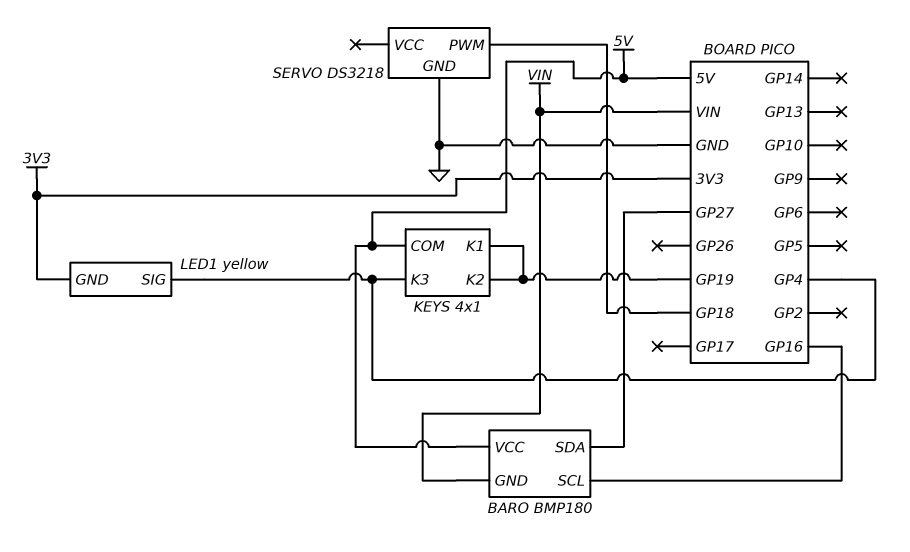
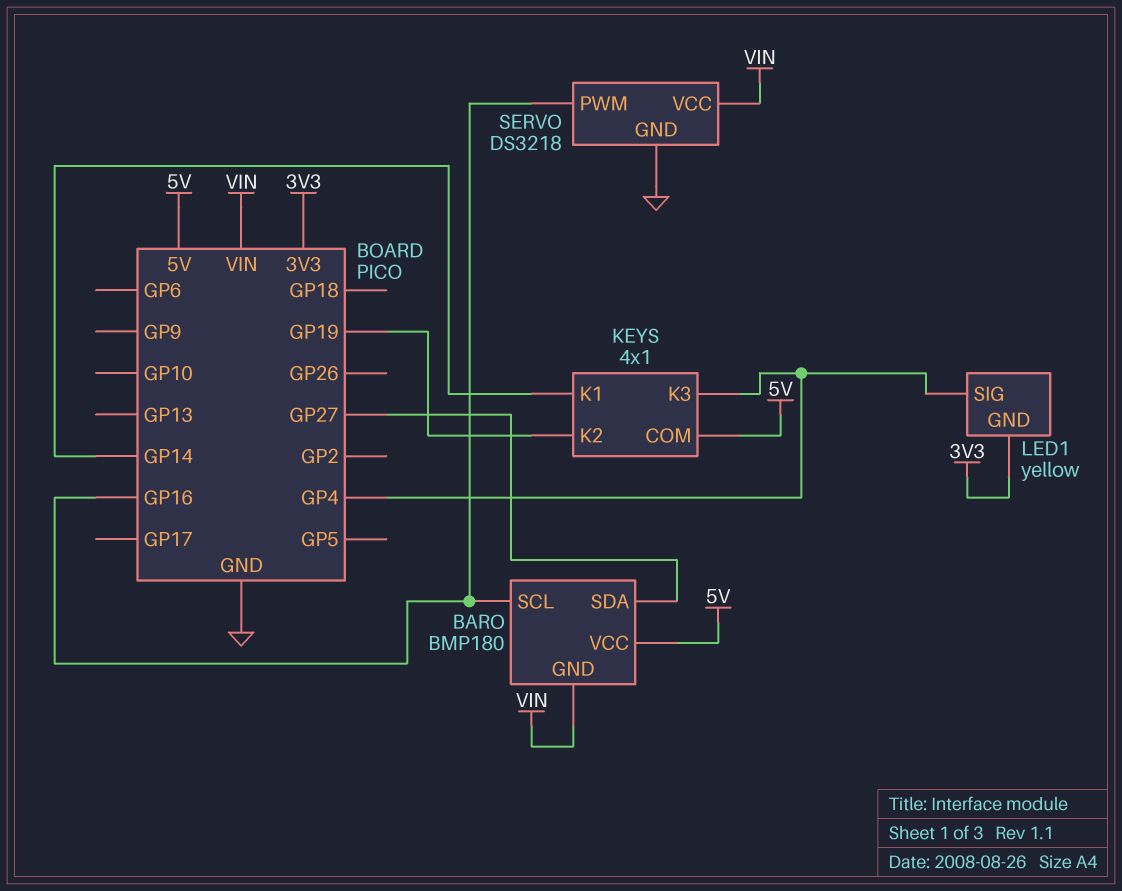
KEYS pin K1: GP19 -> GP14
SERVO pin PWM: GP18 -> GP16
SERVO pin VCC: none -> VIN

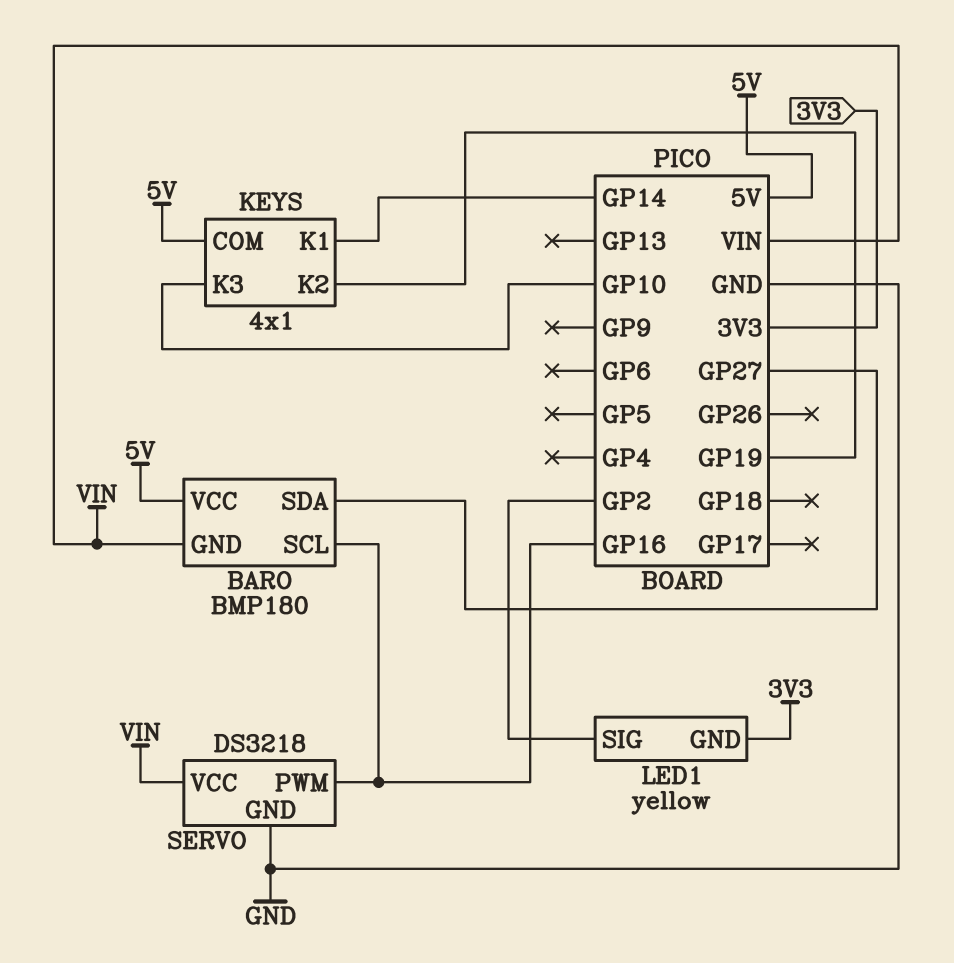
KEYS pin K3: GP4 -> GP10
LED1 pin SIG: GP4 -> GP2

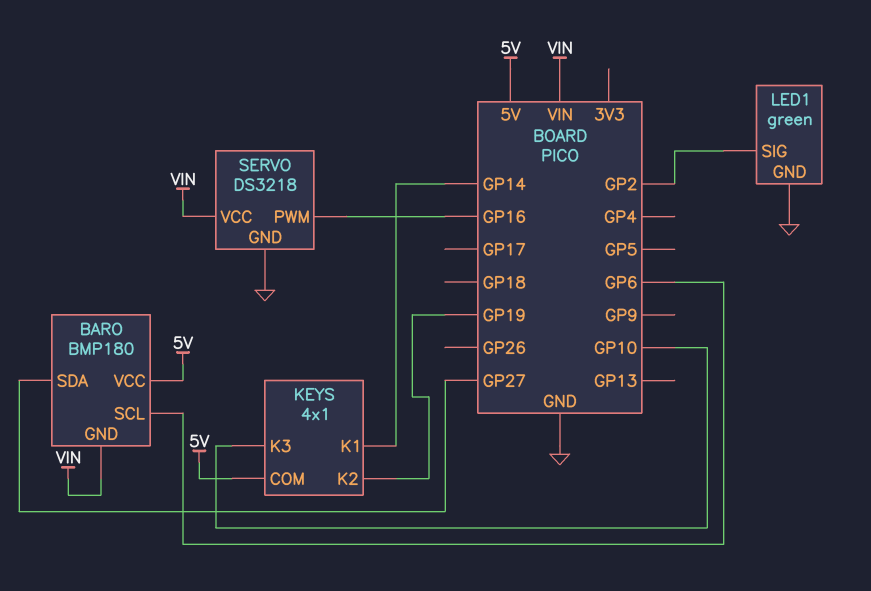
BARO pin SCL: GP16 -> GP6
LED1: yellow -> green
LED1 pin GND: 3V3 -> GND

